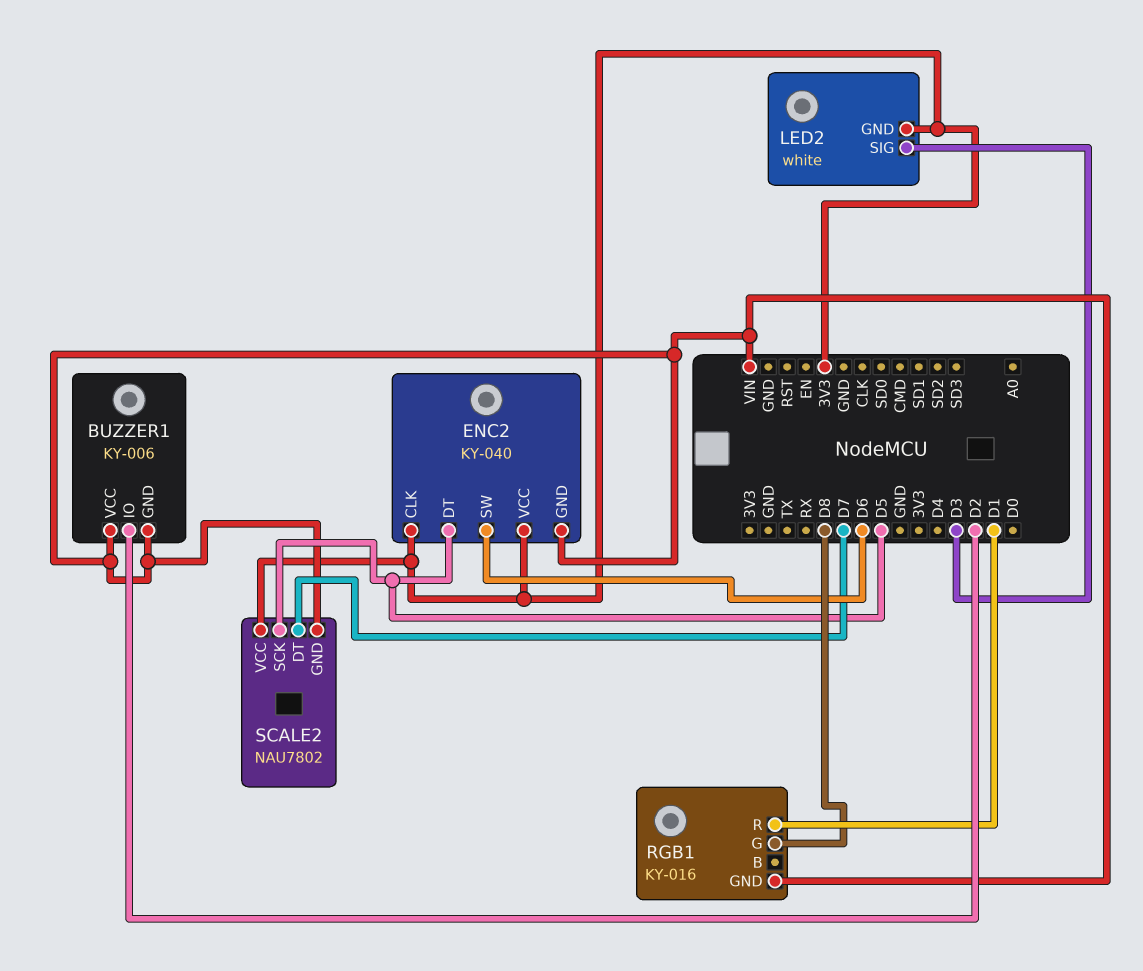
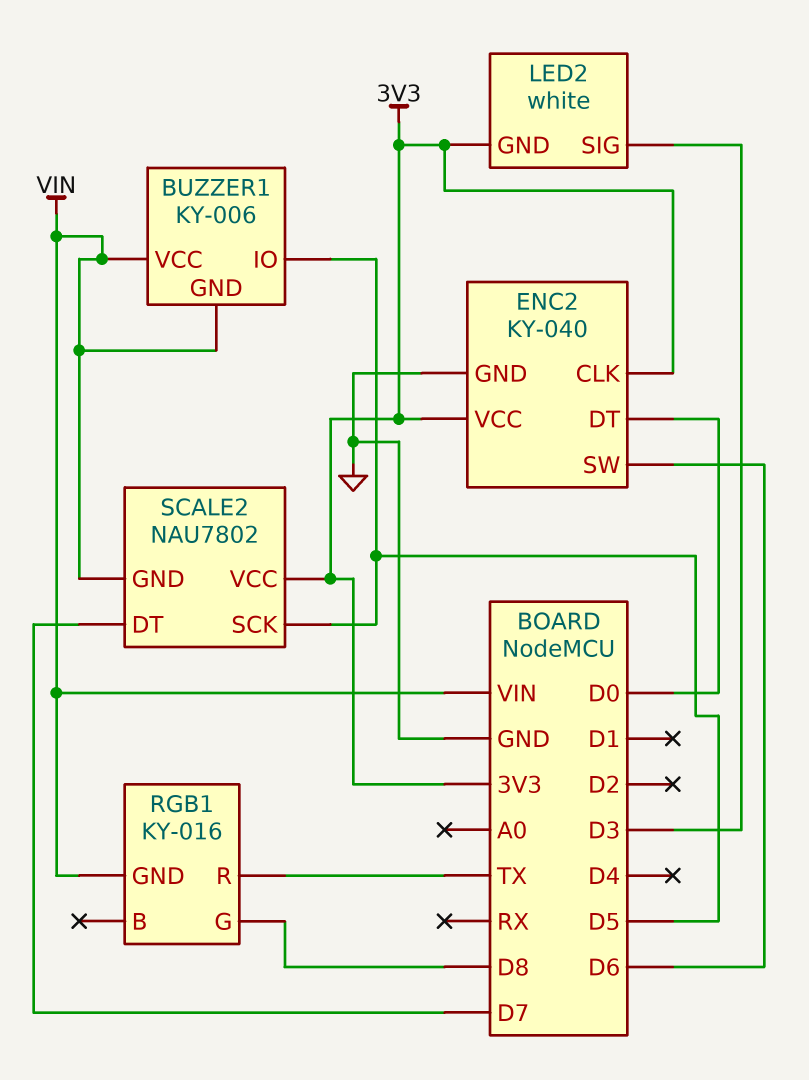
BUZZER1 pin IO: D2 -> D5
ENC2 pin DT: D5 -> D0
ENC2 pin GND: VIN -> GND
RGB1 pin R: D1 -> TX

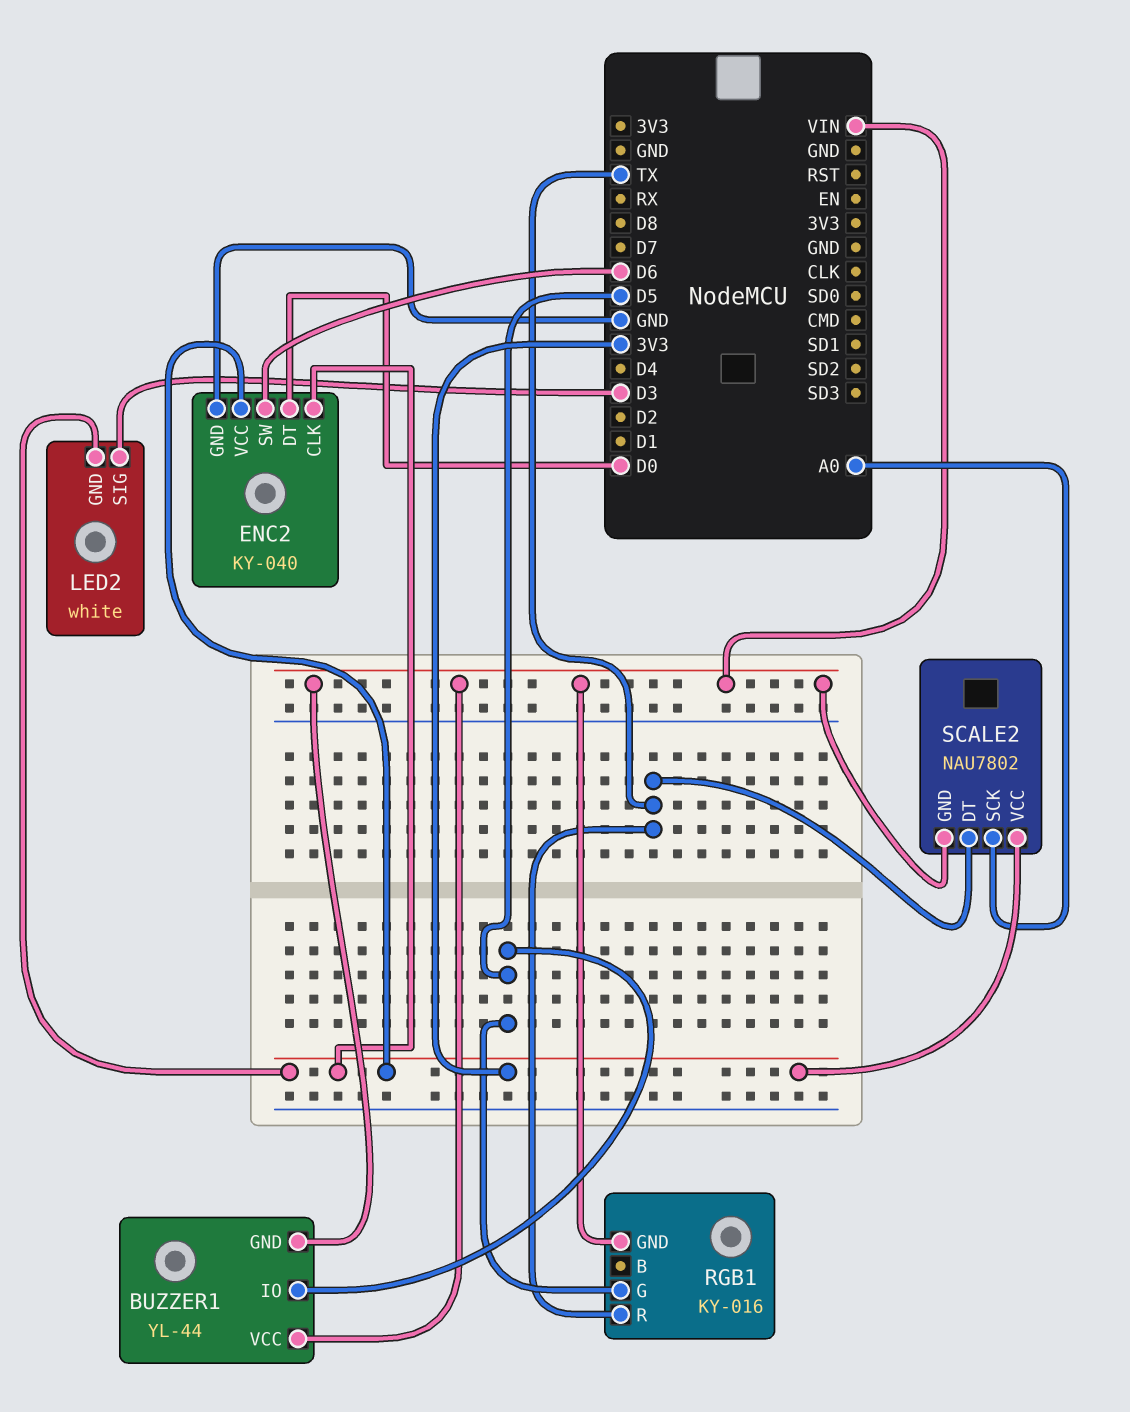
BUZZER1: KY-006 -> YL-44
RGB1 pin G: D8 -> D5
SCALE2 pin DT: D7 -> TX
SCALE2 pin SCK: D5 -> A0

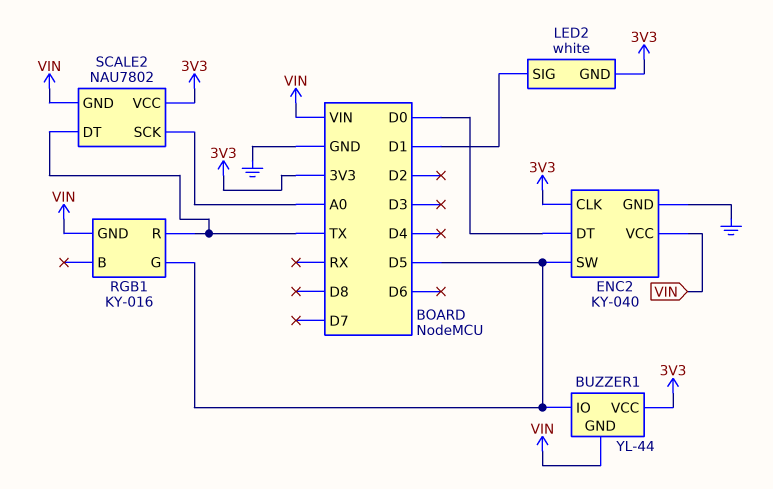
BUZZER1 pin VCC: VIN -> 3V3
ENC2 pin SW: D6 -> D5
ENC2 pin VCC: 3V3 -> VIN
LED2 pin SIG: D3 -> D1

